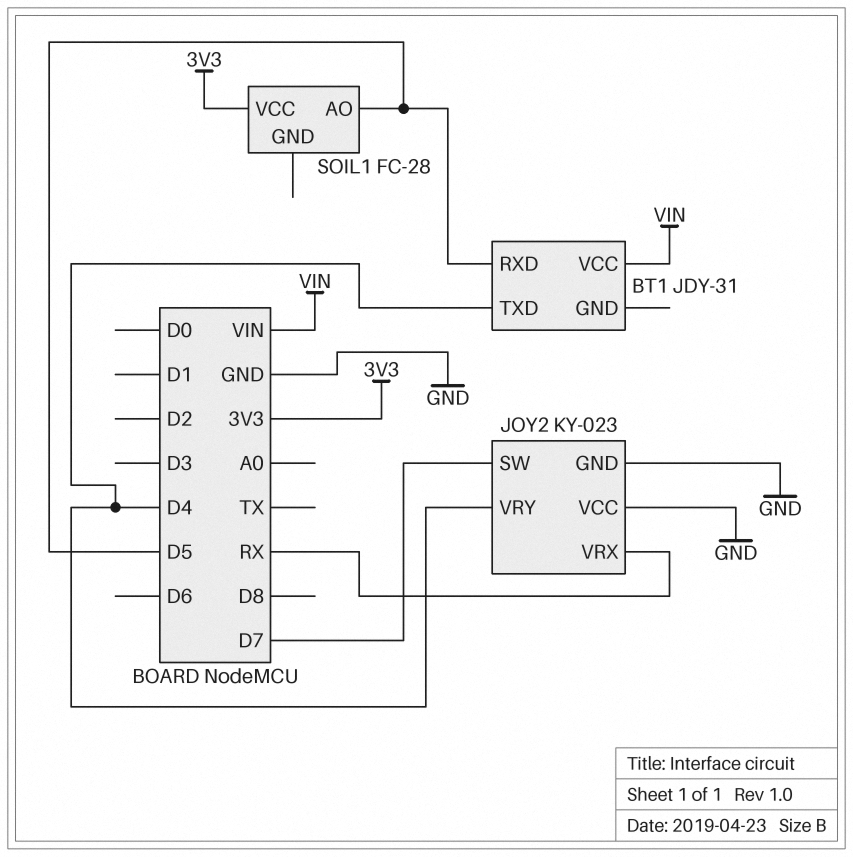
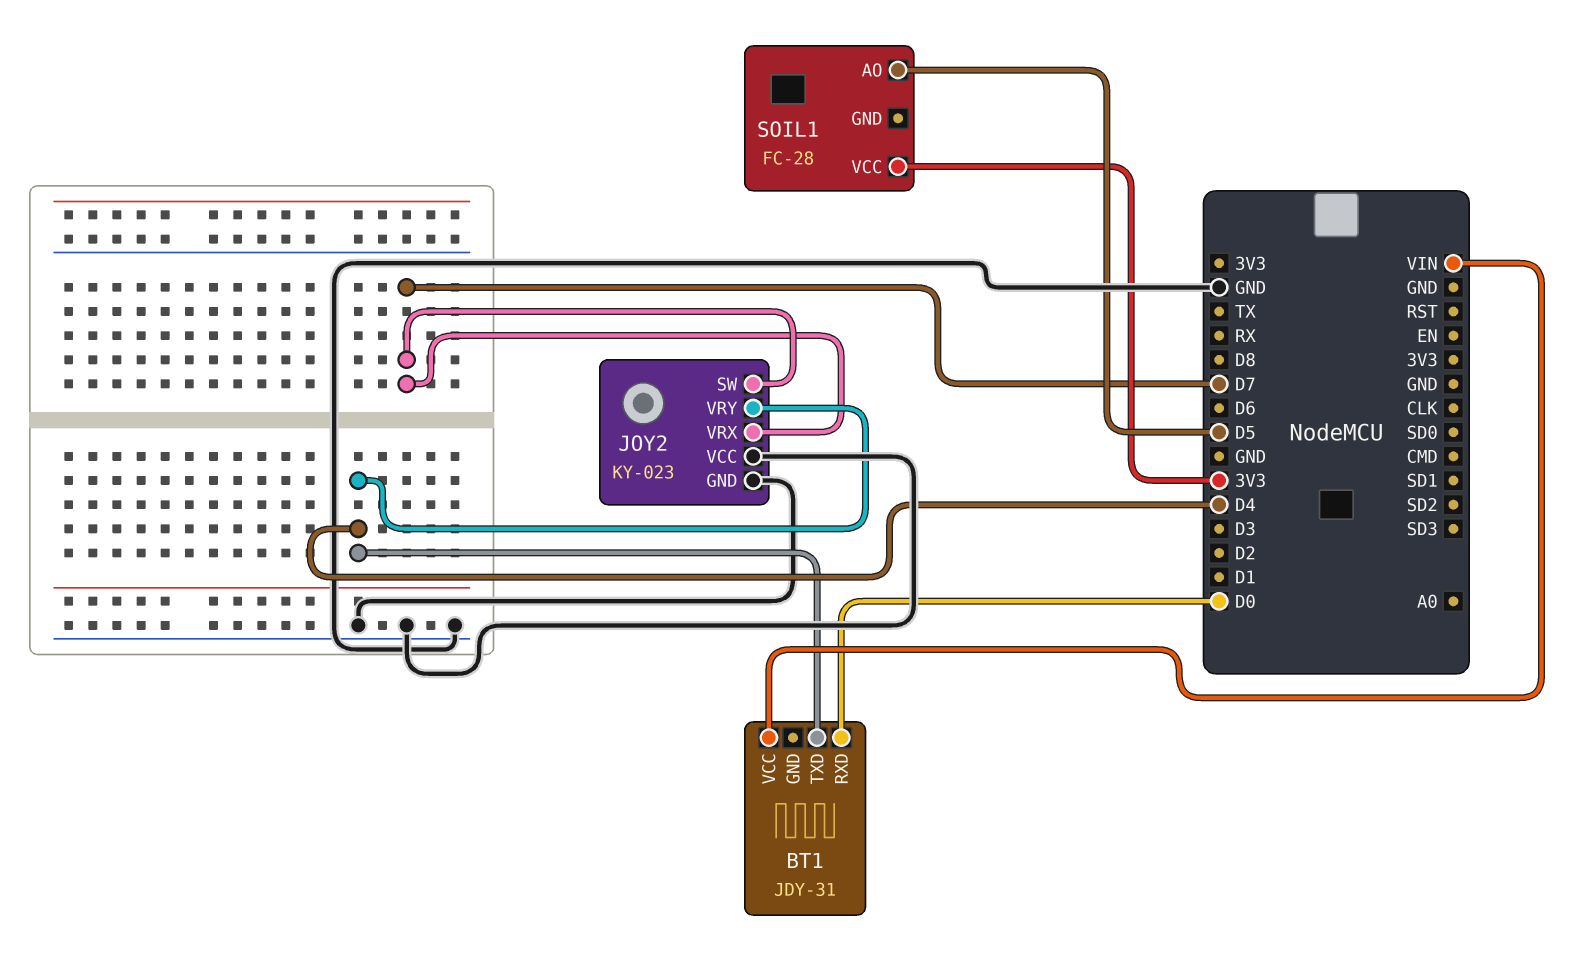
BT1 pin RXD: D5 -> D0
JOY2 pin VRX: RX -> D7

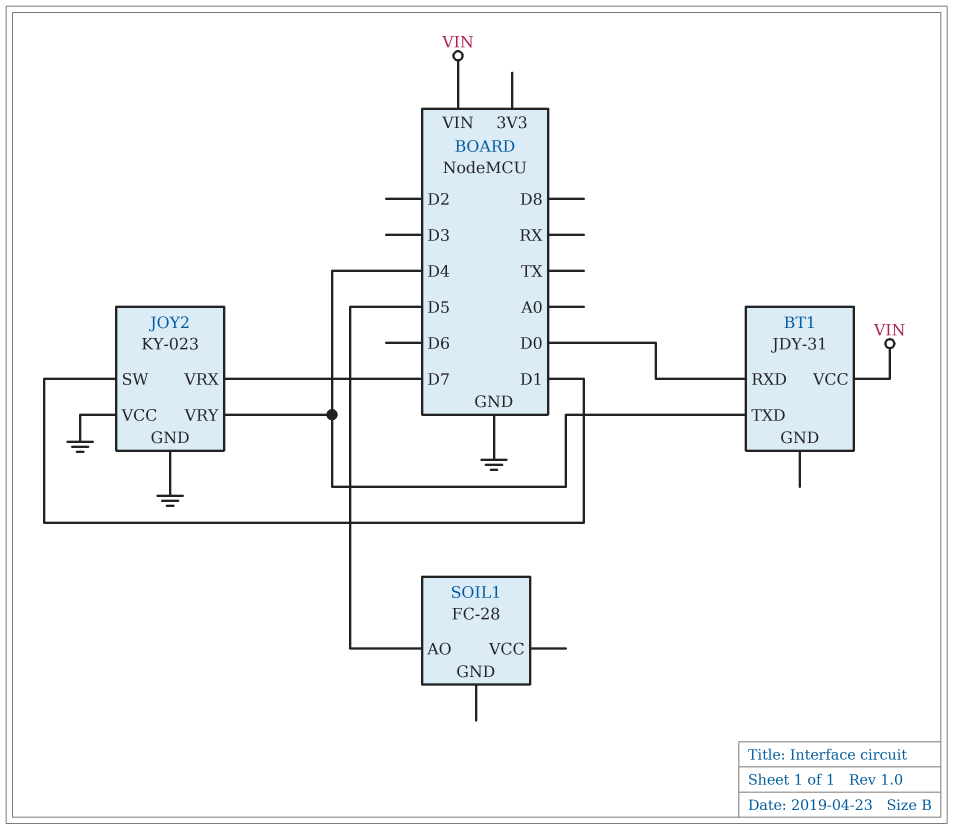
JOY2 pin SW: D7 -> D1
SOIL1 pin VCC: 3V3 -> none

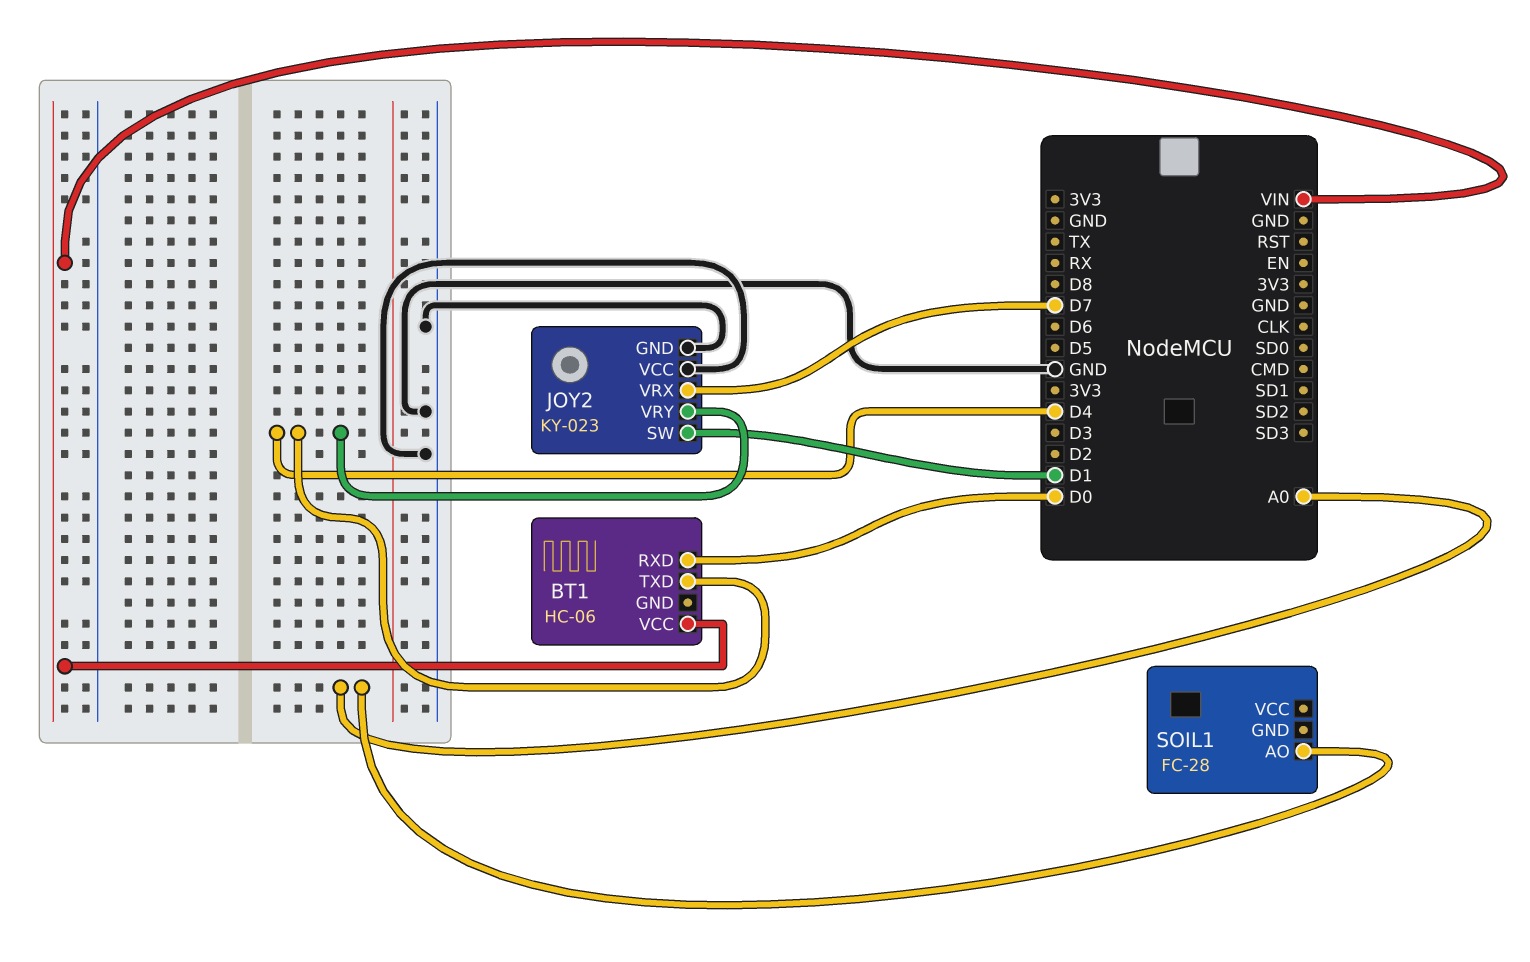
BT1: JDY-31 -> HC-06
SOIL1 pin AO: D5 -> A0

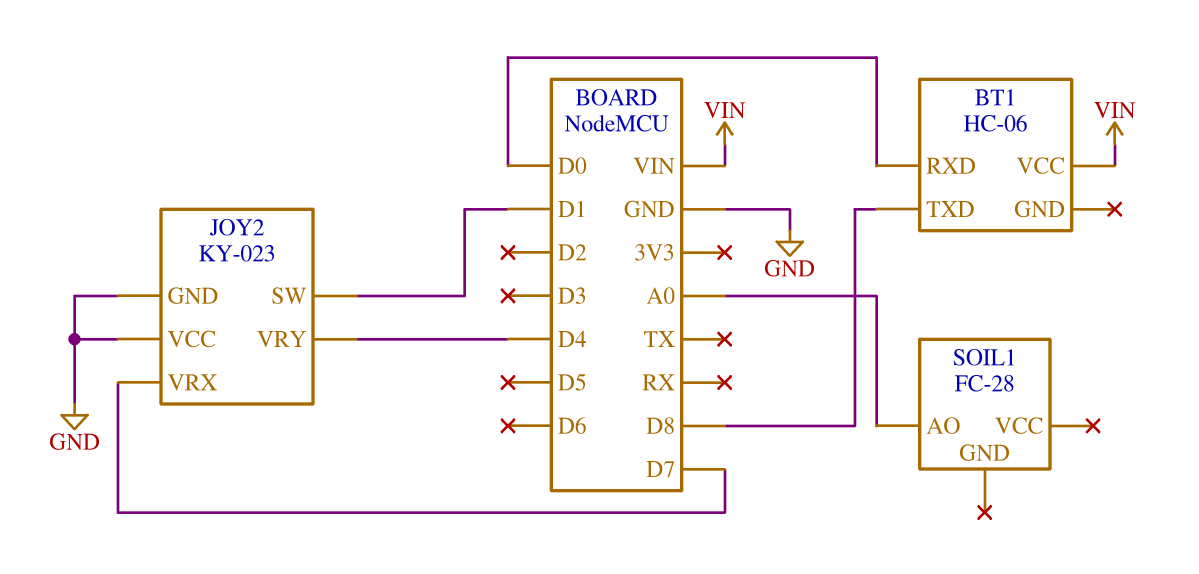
BT1 pin TXD: D4 -> D8

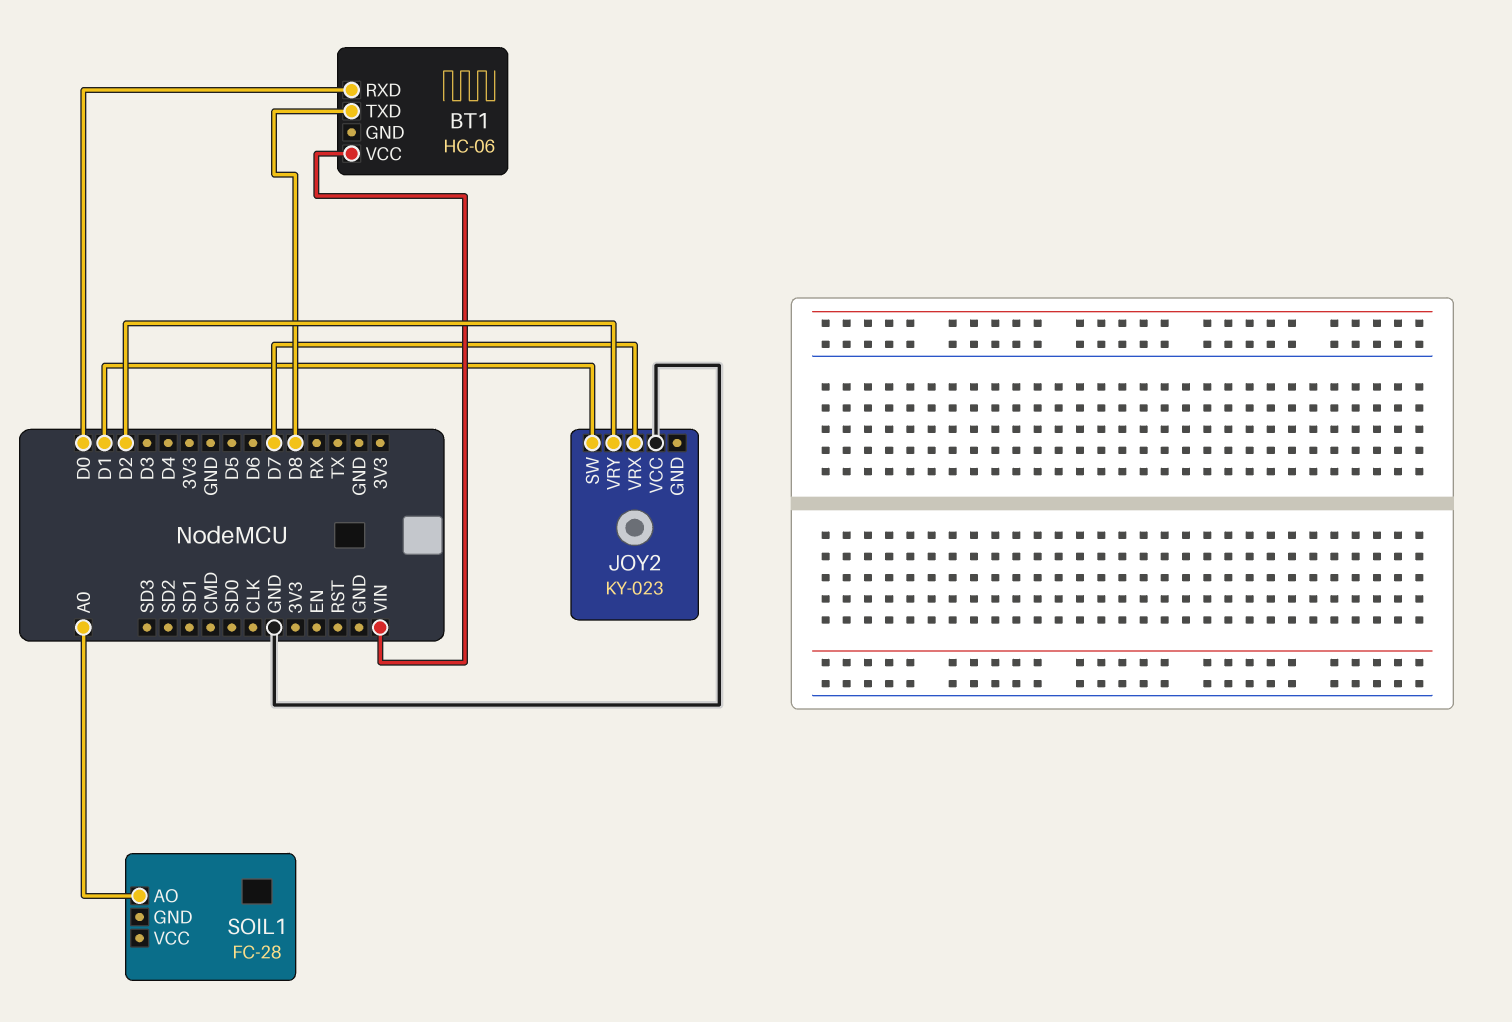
JOY2 pin GND: GND -> none
JOY2 pin VRY: D4 -> D2

